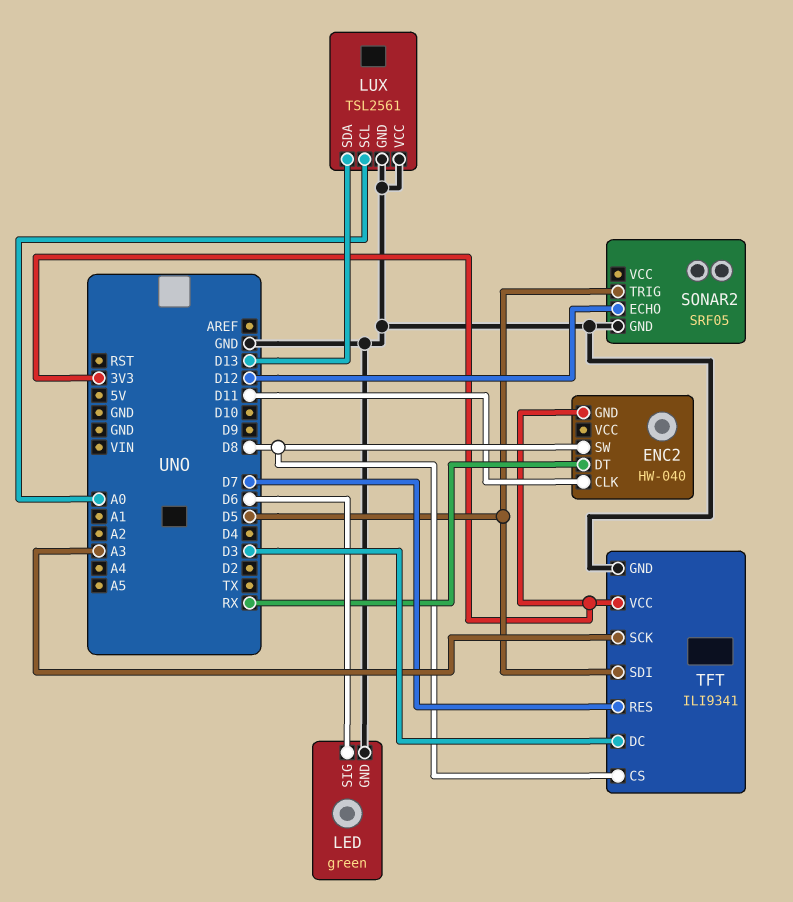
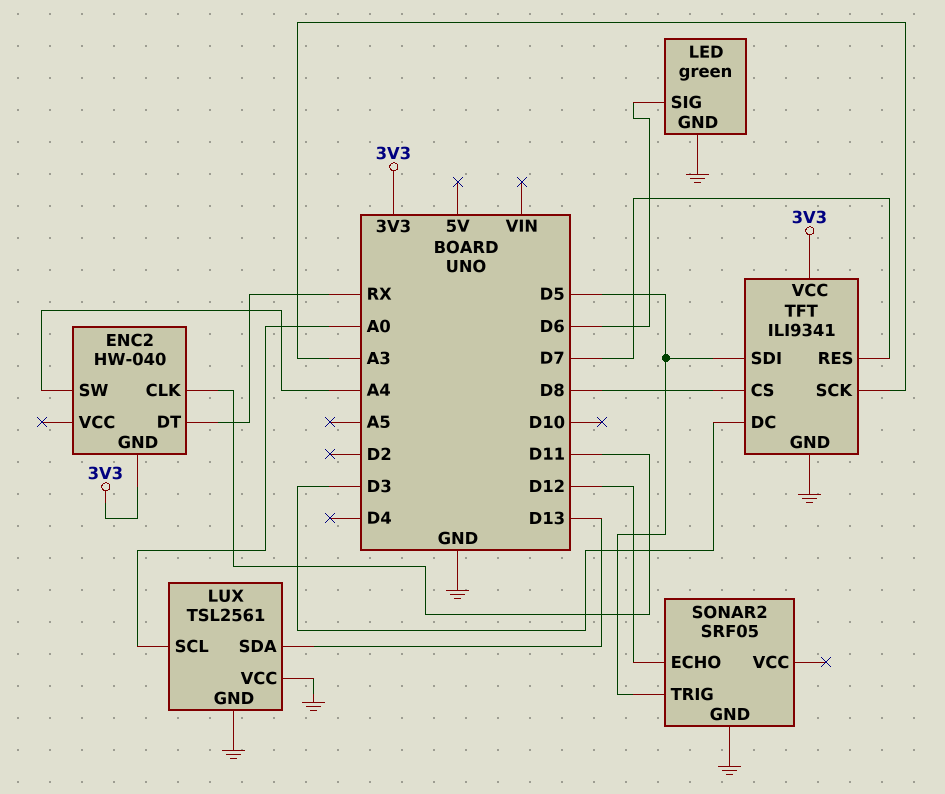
ENC2 pin SW: D8 -> A4

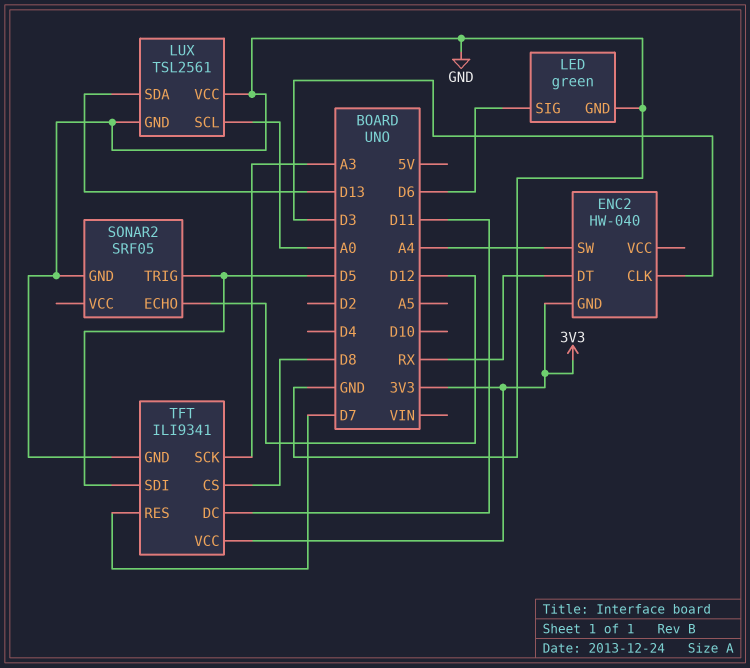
ENC2 pin CLK: D11 -> D3
TFT pin DC: D3 -> D11

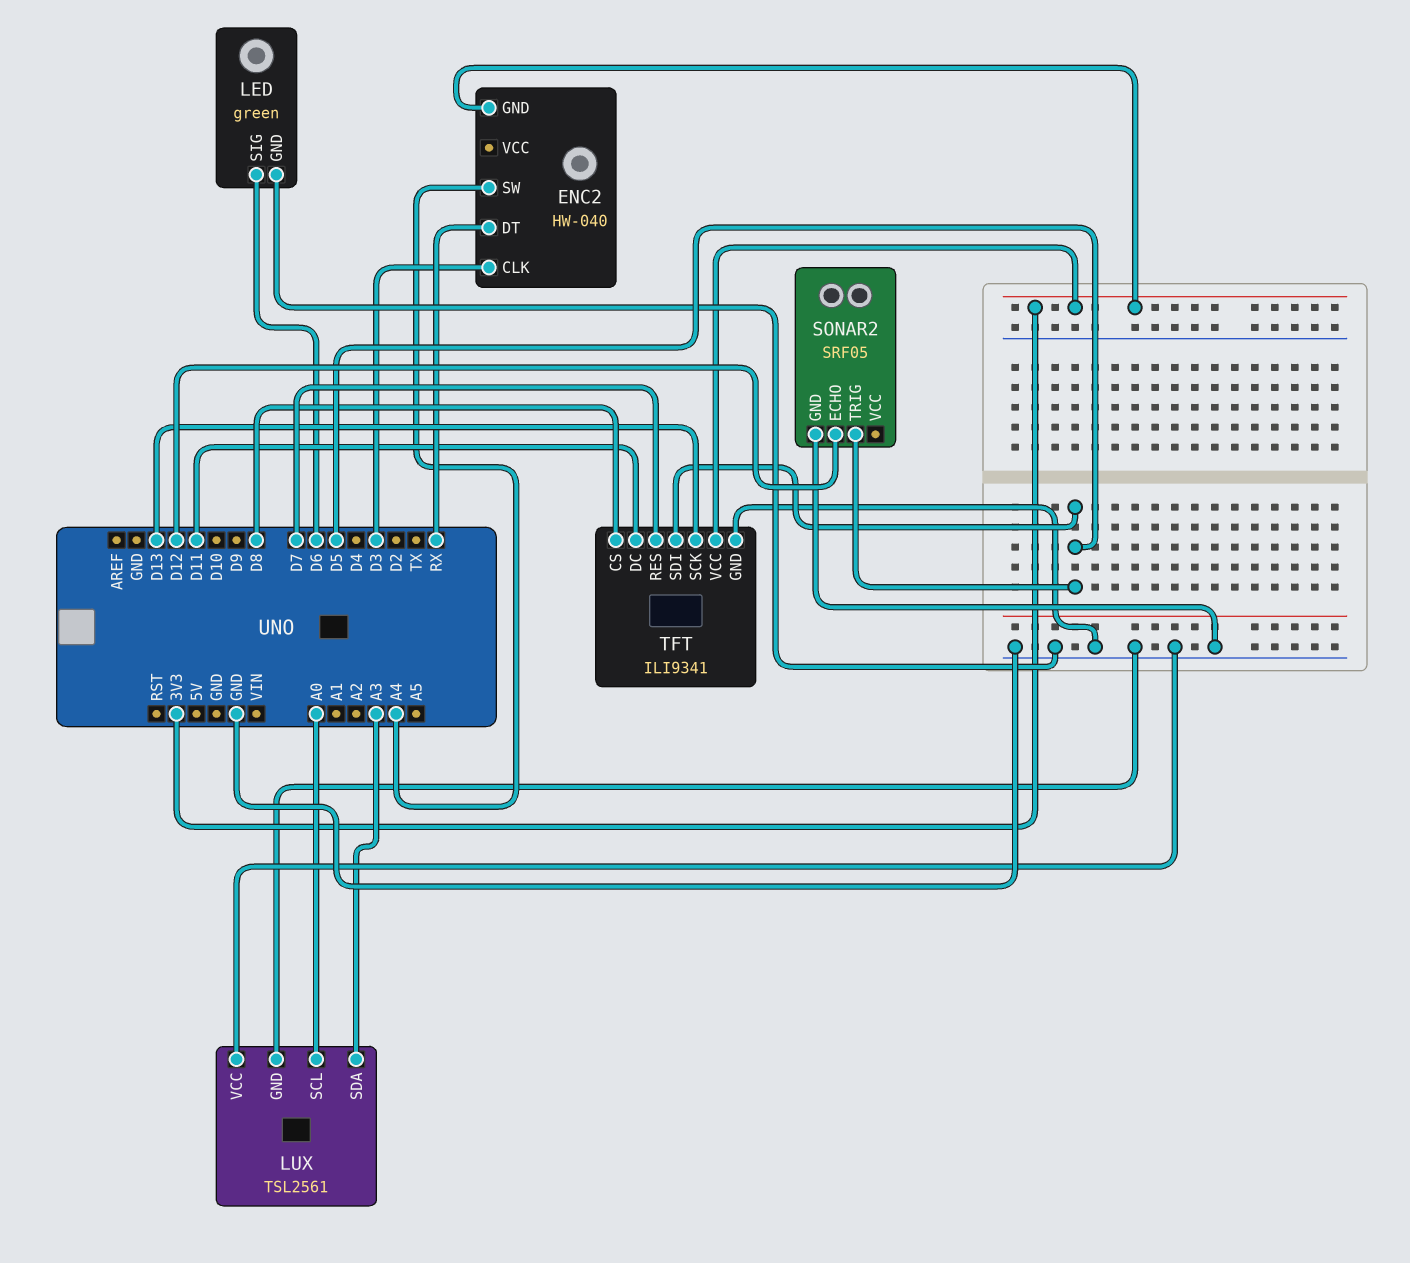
LUX pin SDA: D13 -> A3
TFT pin SCK: A3 -> D13

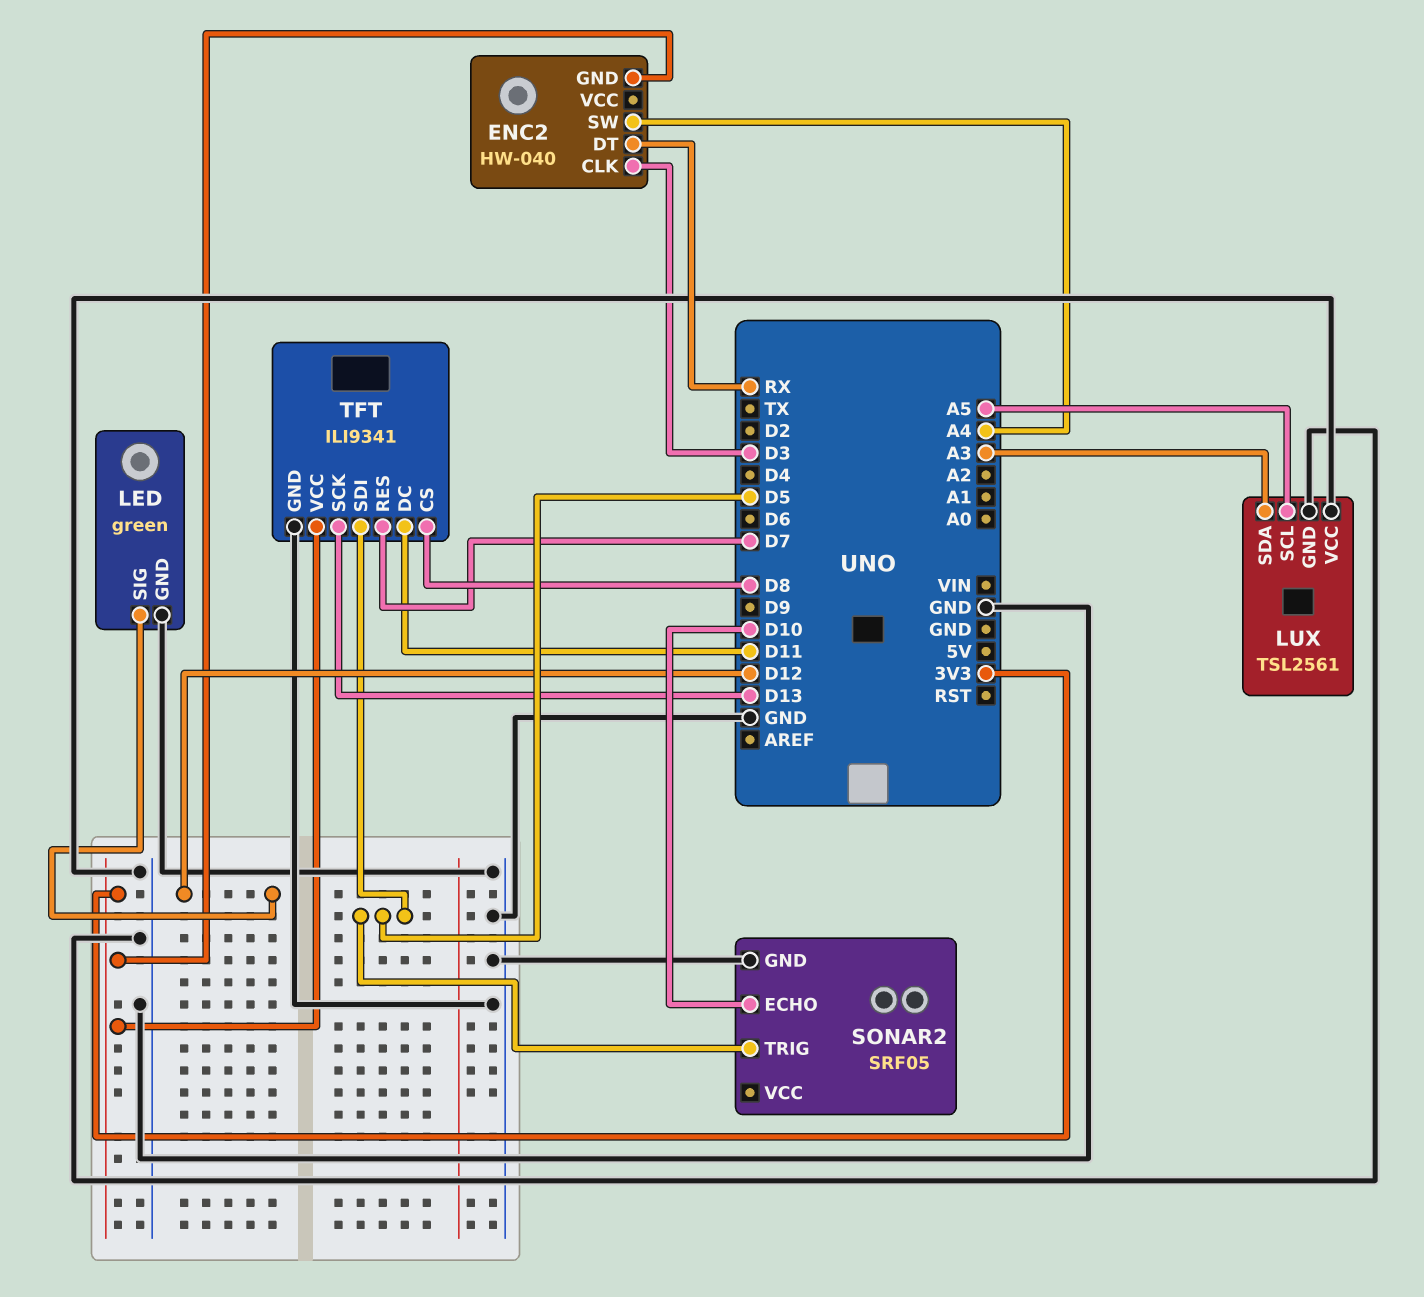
LED pin SIG: D6 -> D12
LUX pin SCL: A0 -> A5
SONAR2 pin ECHO: D12 -> D10

